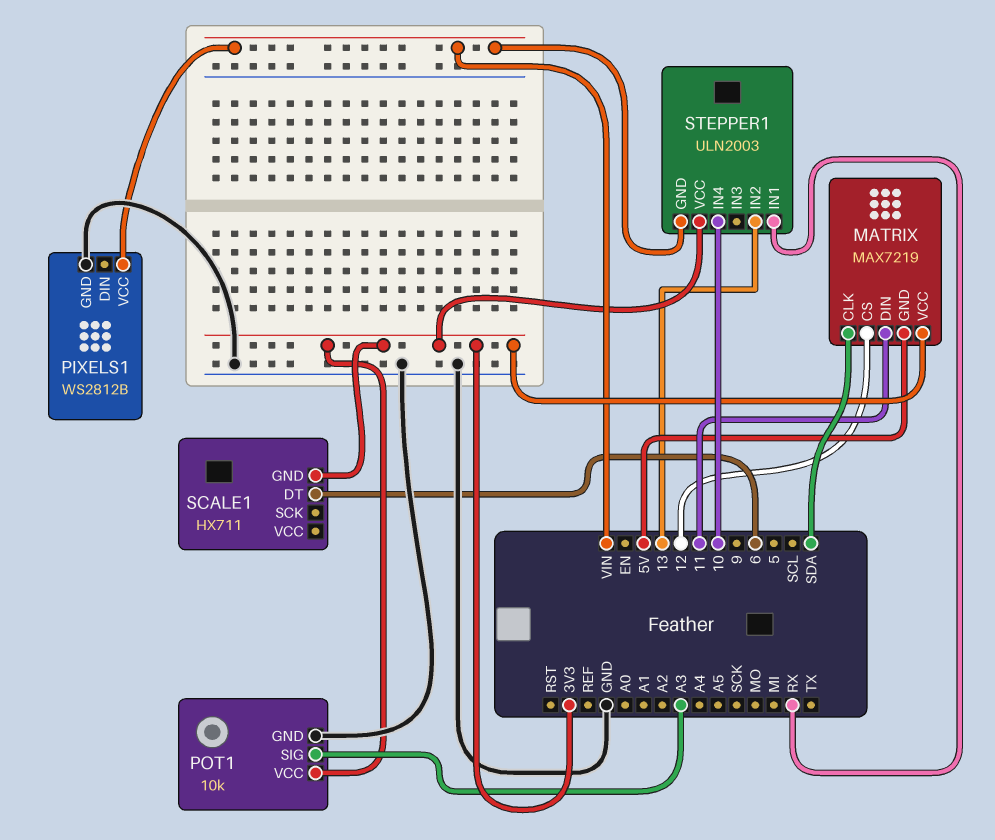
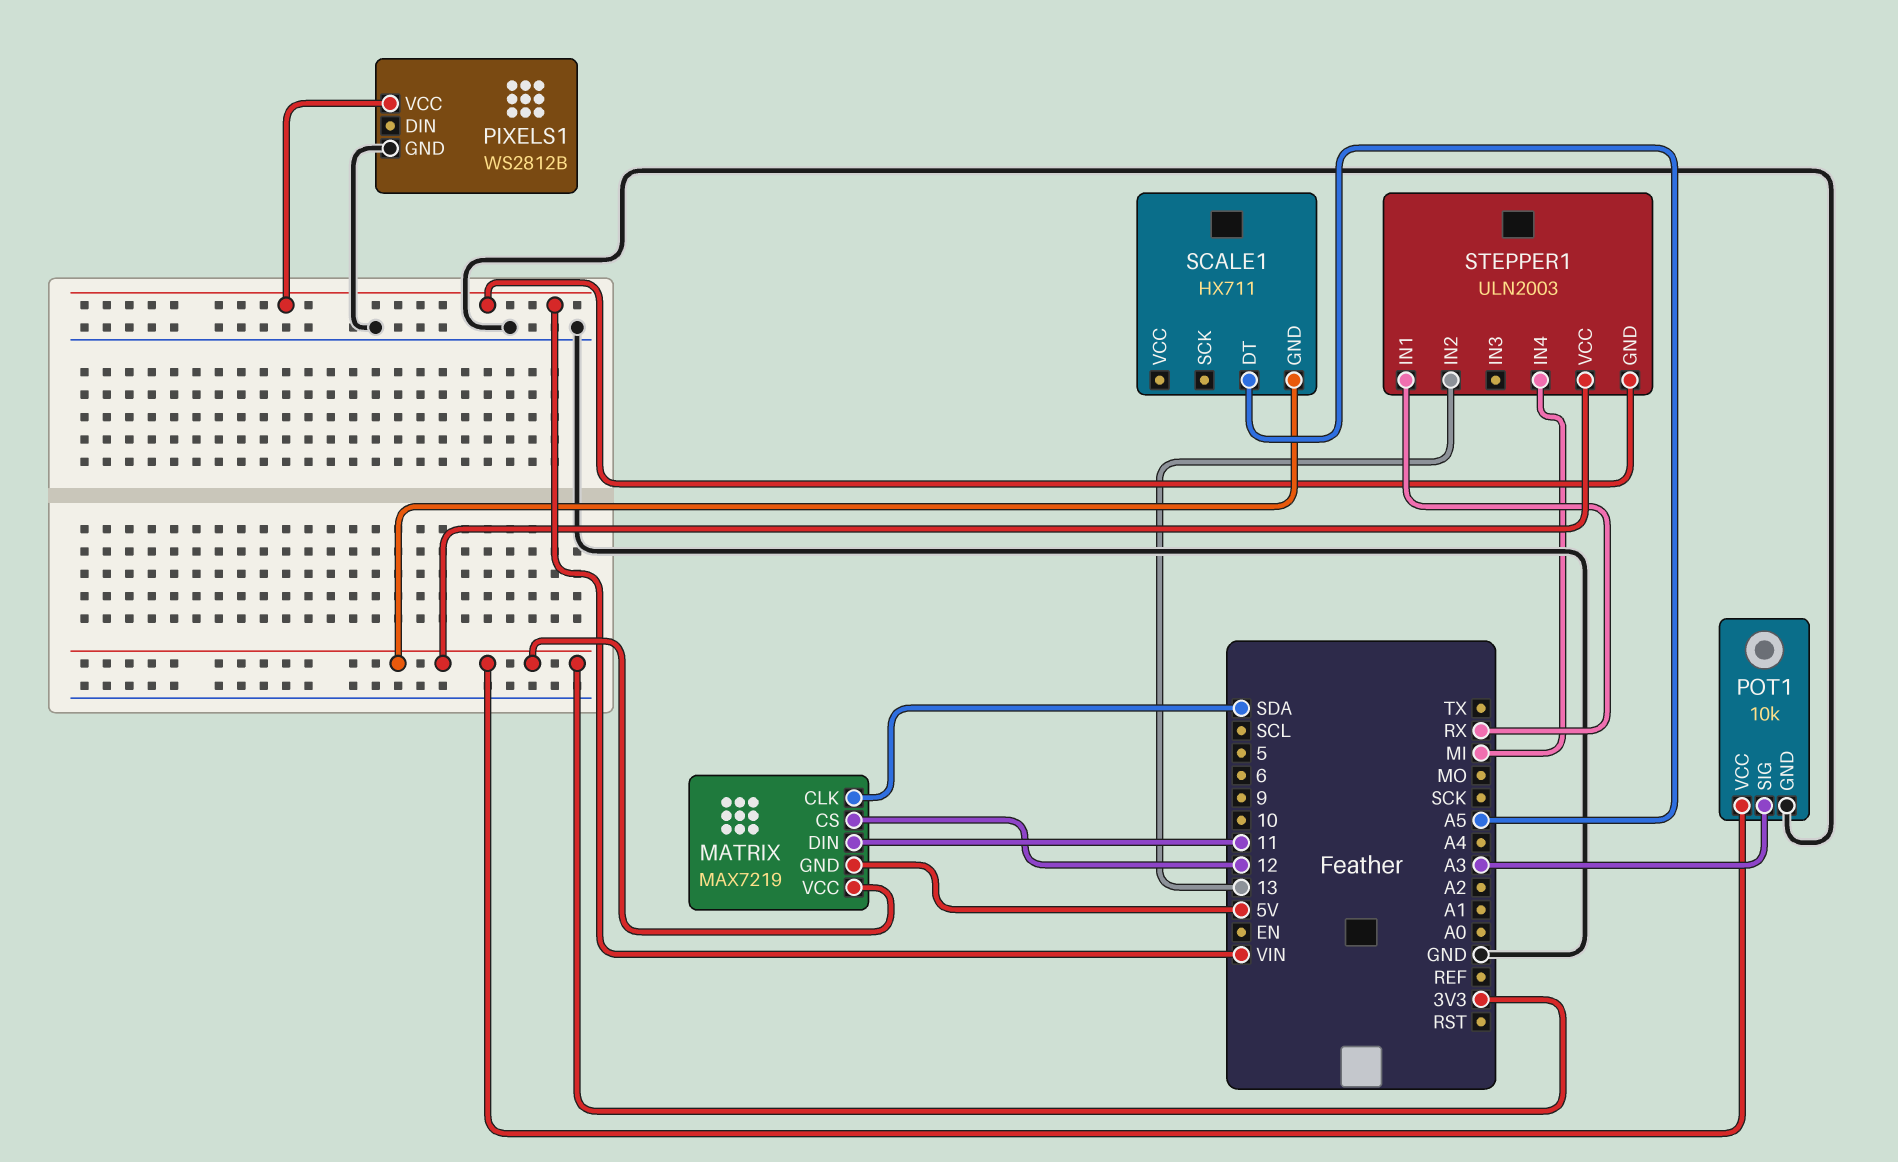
SCALE1 pin DT: 6 -> A5
STEPPER1 pin IN4: 10 -> MI

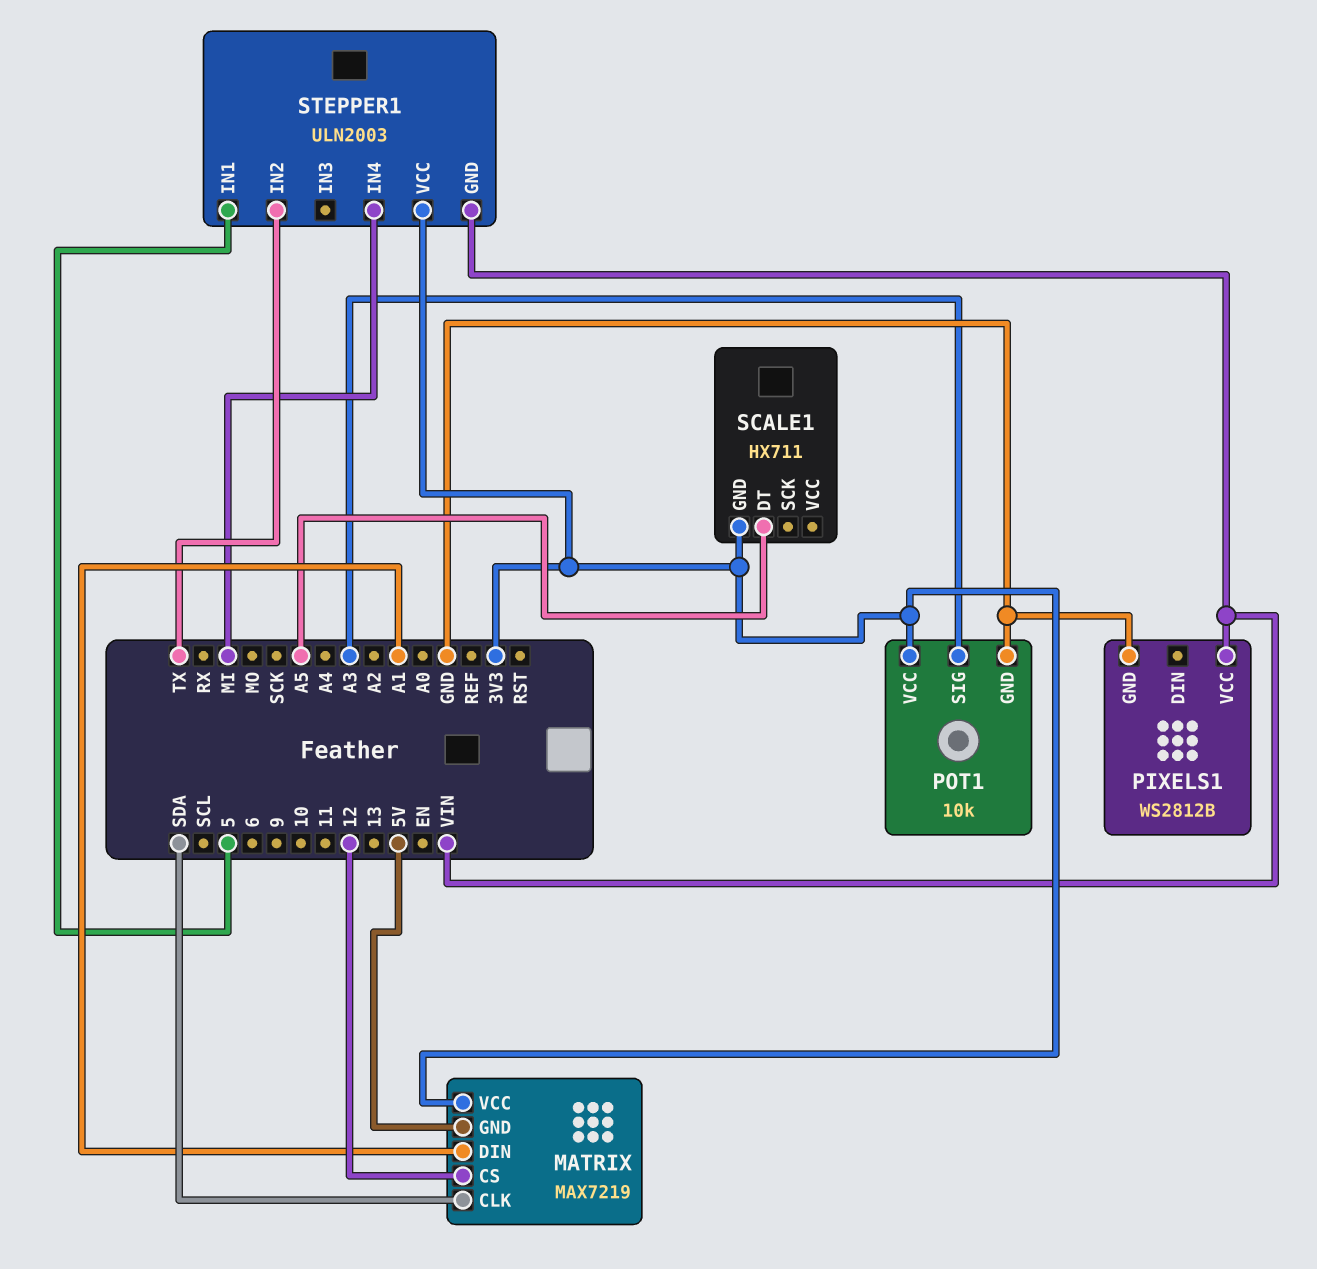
MATRIX pin DIN: 11 -> A1
STEPPER1 pin IN1: RX -> 5
STEPPER1 pin IN2: 13 -> TX

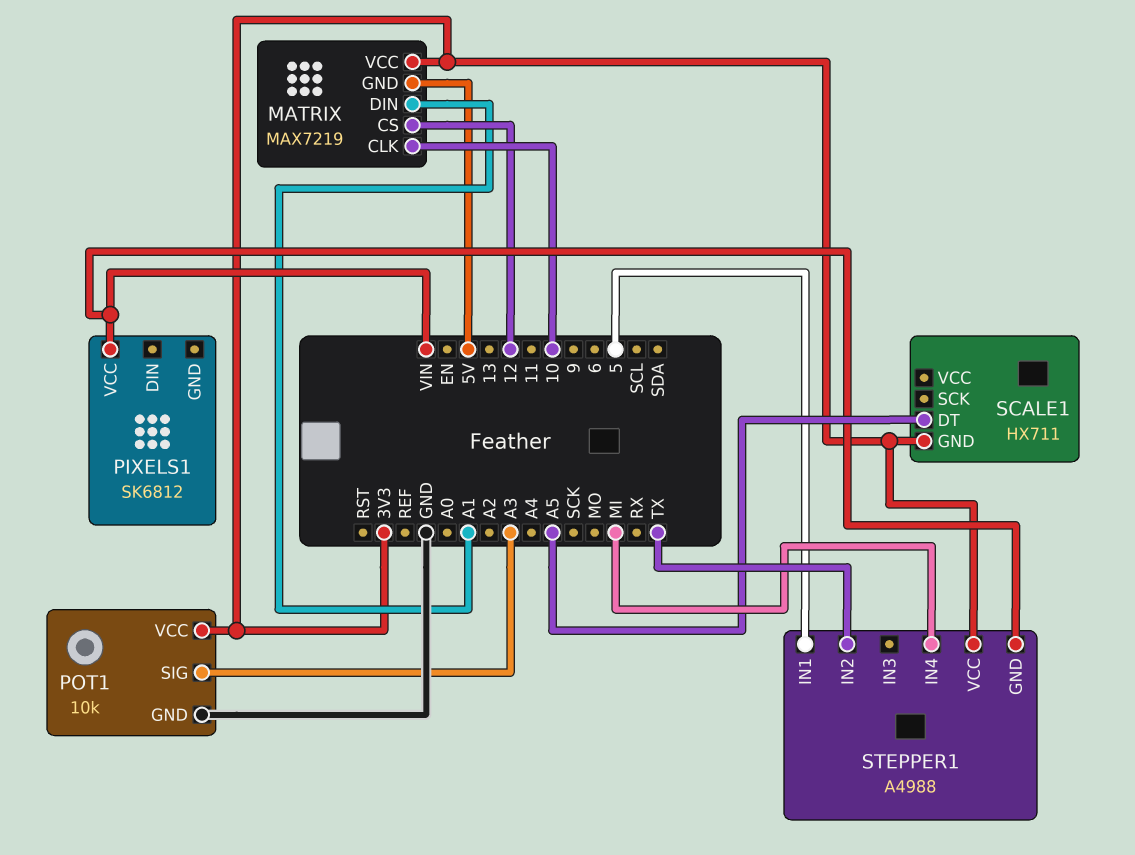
MATRIX pin CLK: SDA -> 10
PIXELS1: WS2812B -> SK6812
PIXELS1 pin GND: GND -> none
STEPPER1: ULN2003 -> A4988

